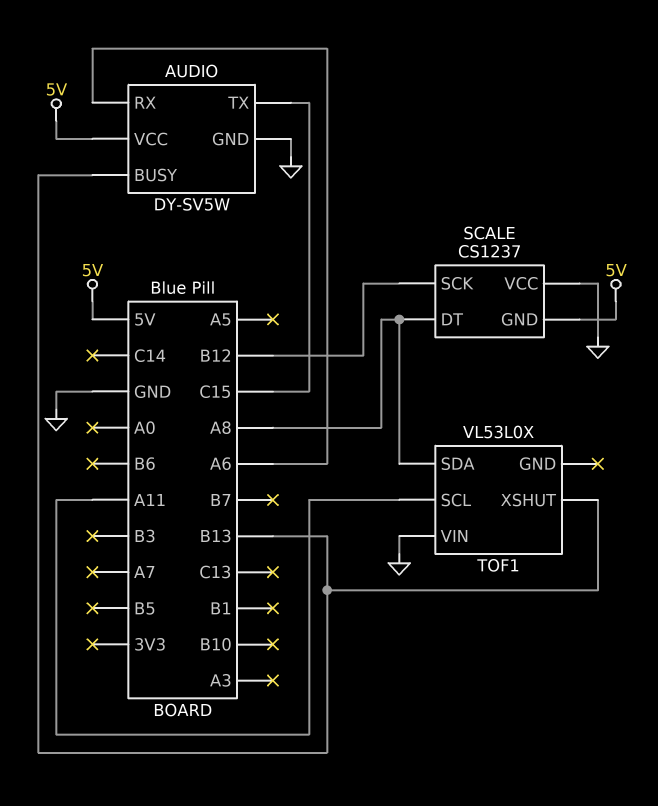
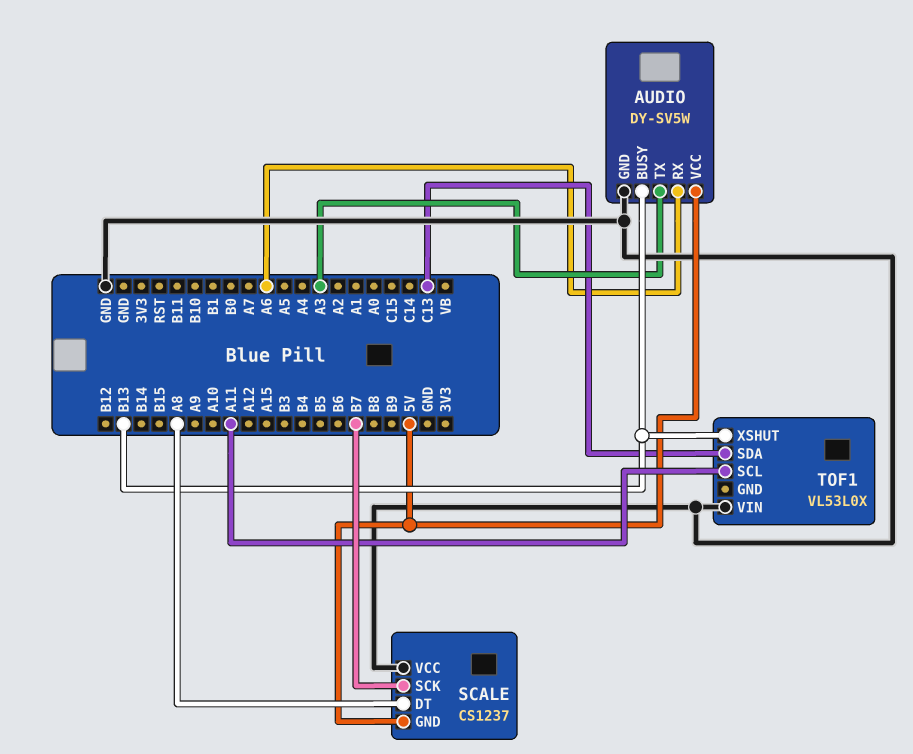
AUDIO pin TX: C15 -> A3
SCALE pin SCK: B12 -> B7
TOF1 pin SDA: A8 -> C13

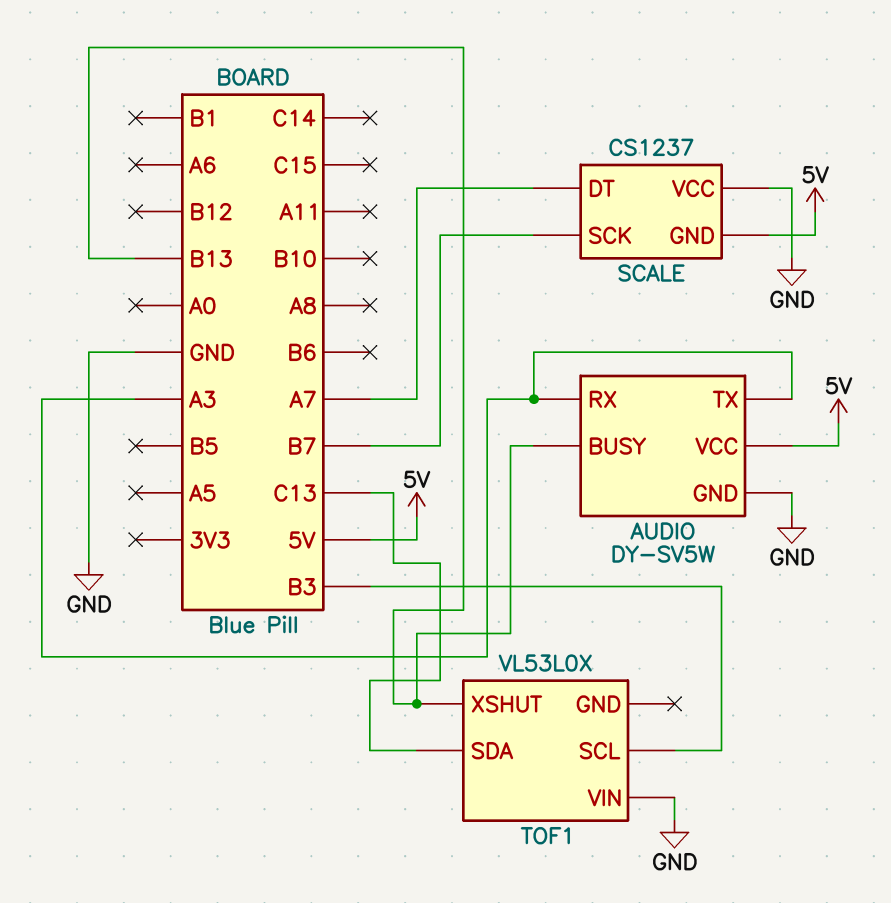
AUDIO pin RX: A6 -> A3
SCALE pin DT: A8 -> A7
TOF1 pin SCL: A11 -> B3

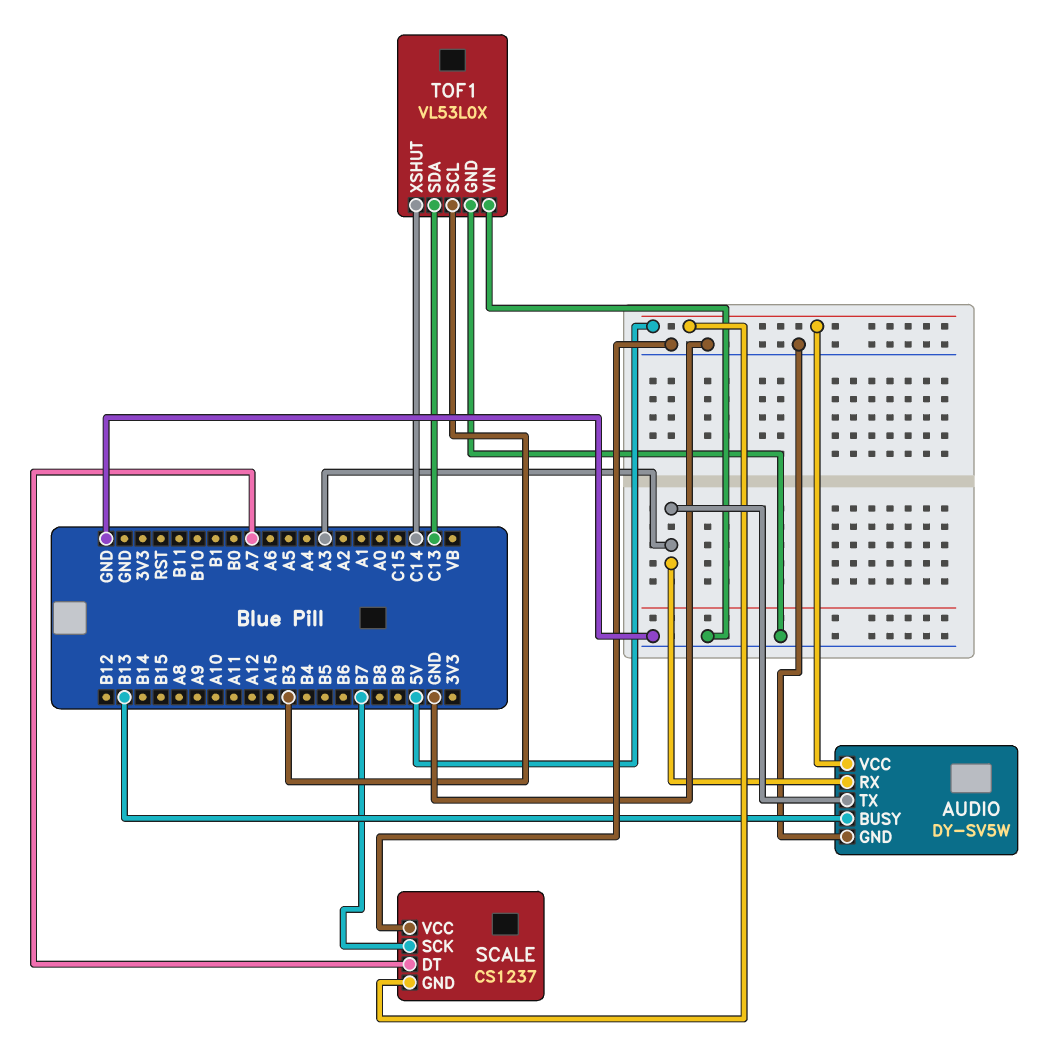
TOF1 pin GND: none -> GND
TOF1 pin XSHUT: B13 -> C14

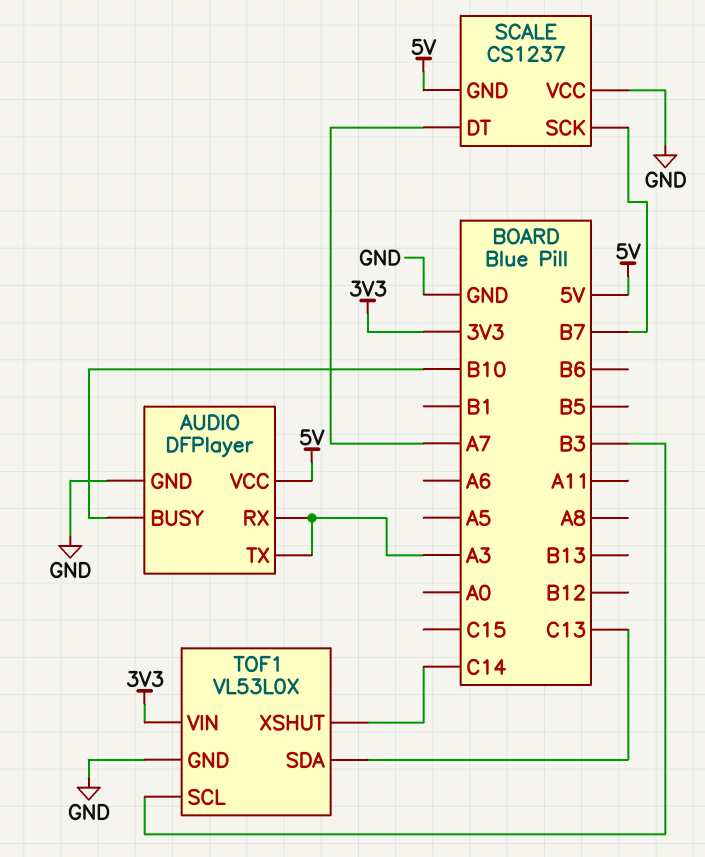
AUDIO: DY-SV5W -> DFPlayer
AUDIO pin BUSY: B13 -> B10
TOF1 pin VIN: GND -> 3V3

